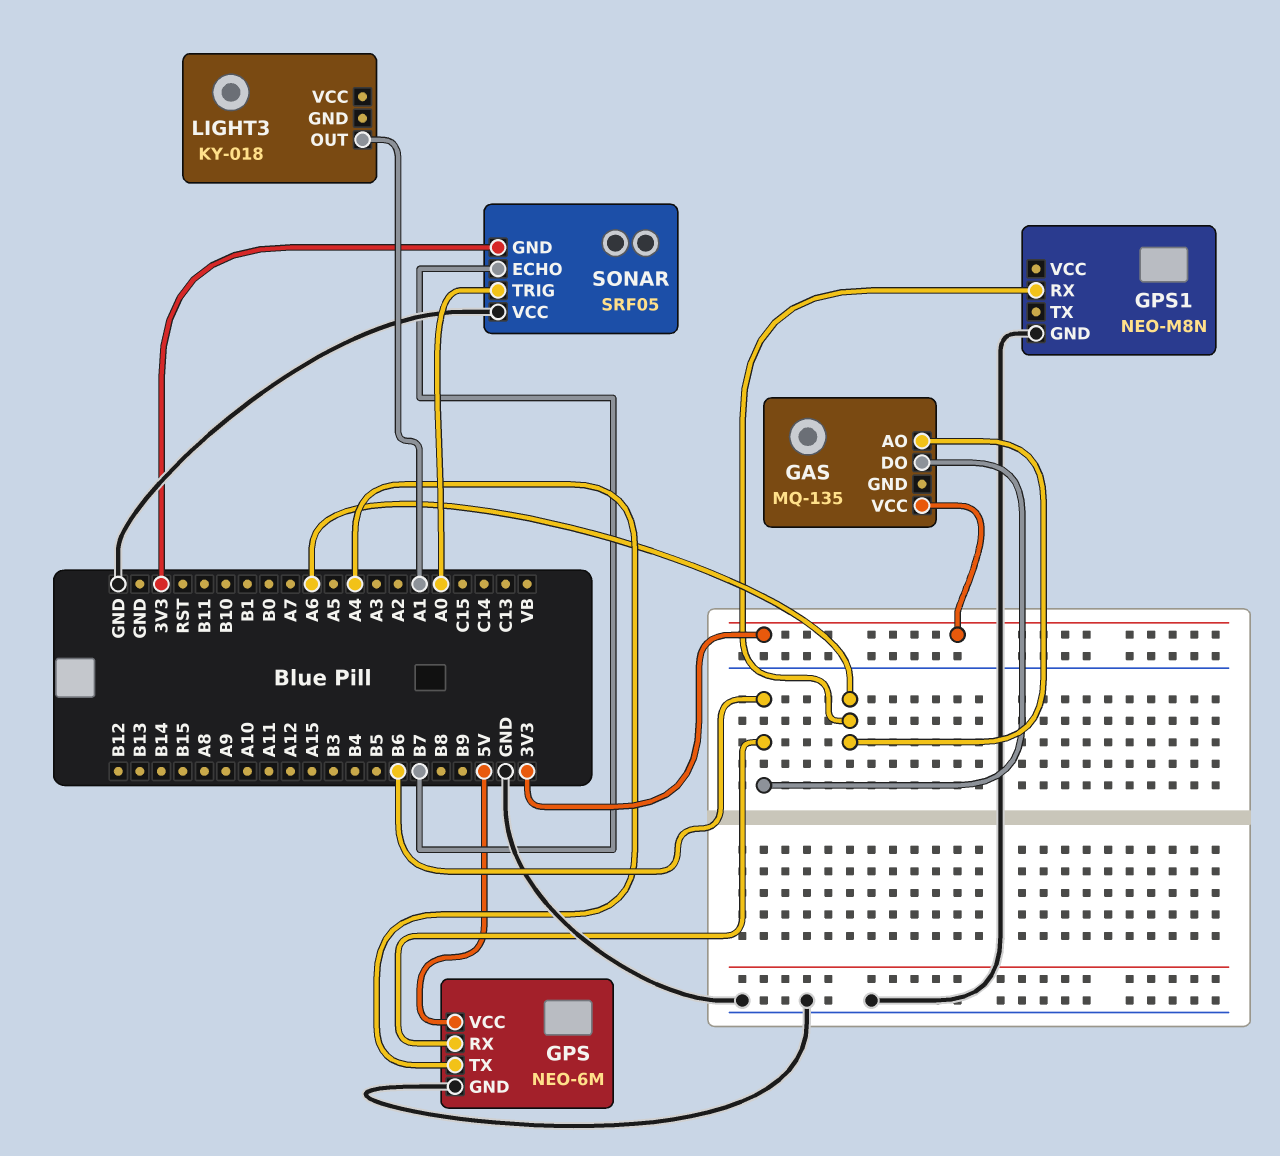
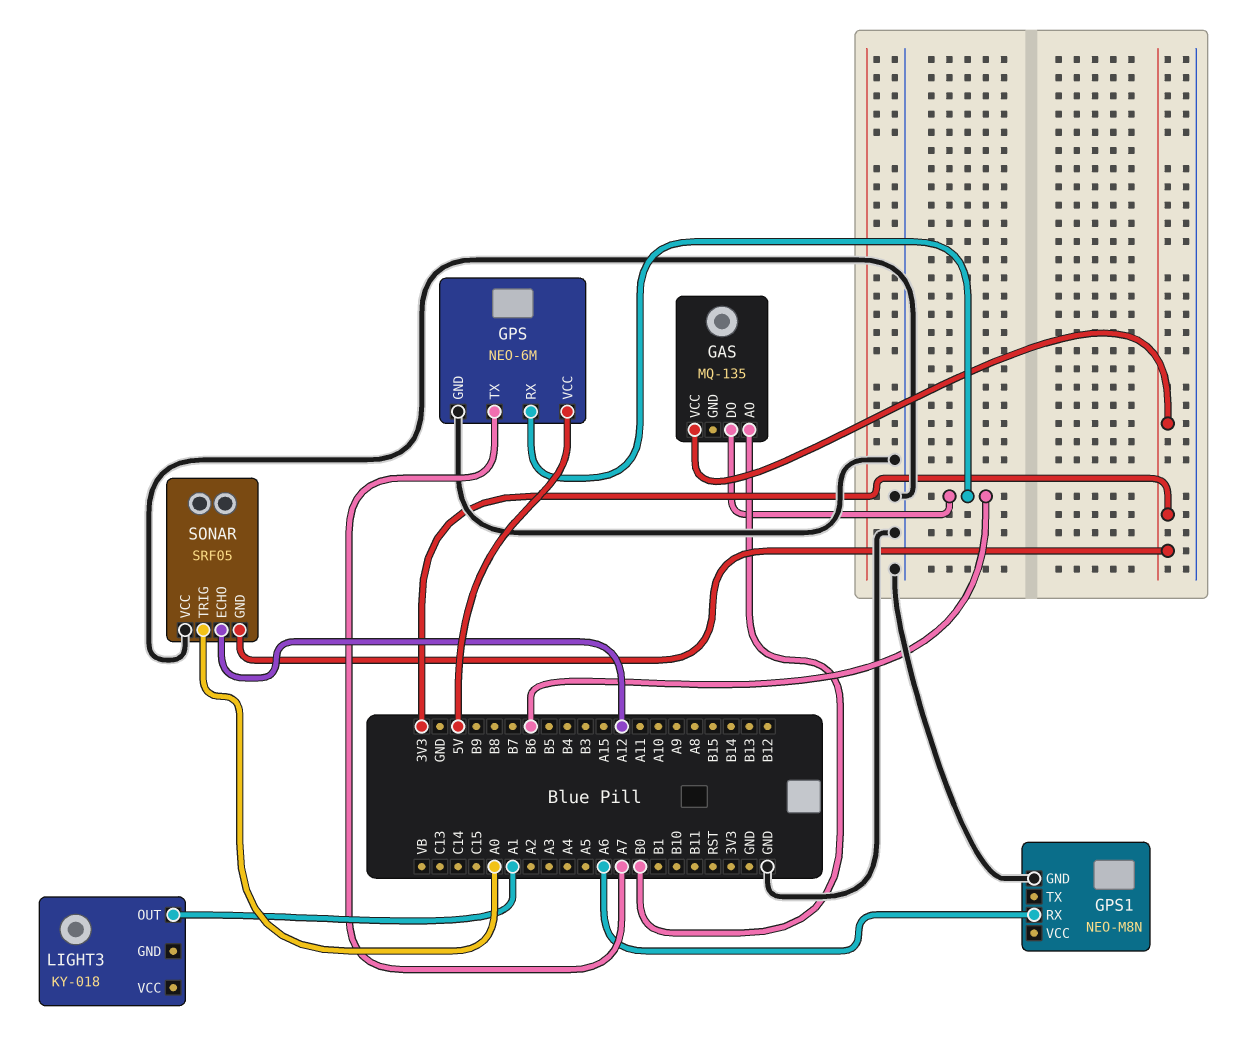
GAS pin AO: A6 -> B0
GPS pin TX: A4 -> A7
SONAR pin ECHO: B7 -> A12

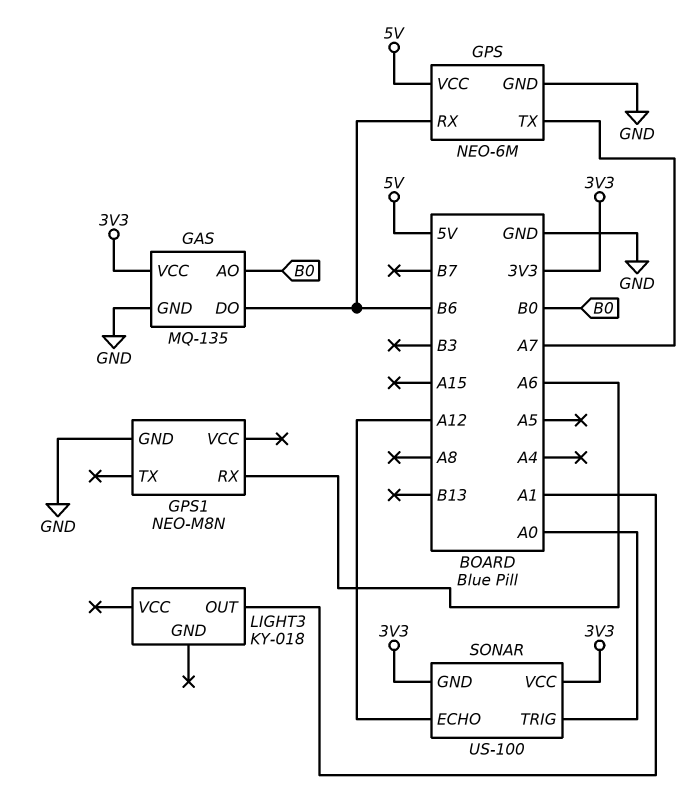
GAS pin GND: none -> GND
SONAR: SRF05 -> US-100
SONAR pin VCC: GND -> 3V3

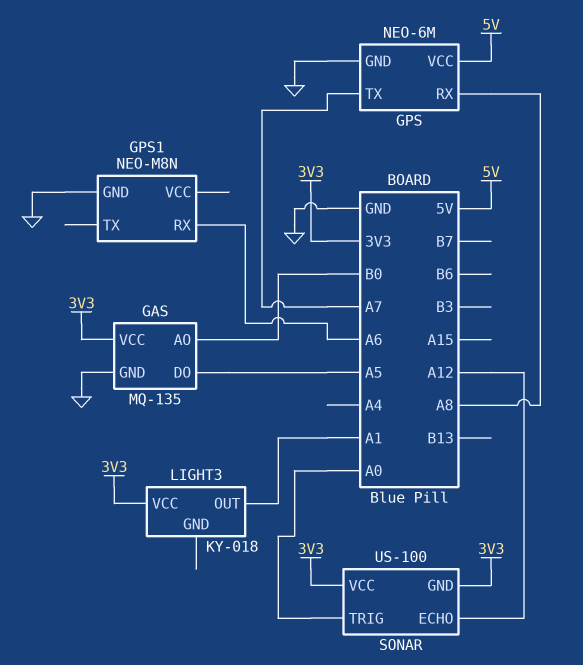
GAS pin DO: B6 -> A5
GPS pin RX: B6 -> A8
LIGHT3 pin VCC: none -> 3V3

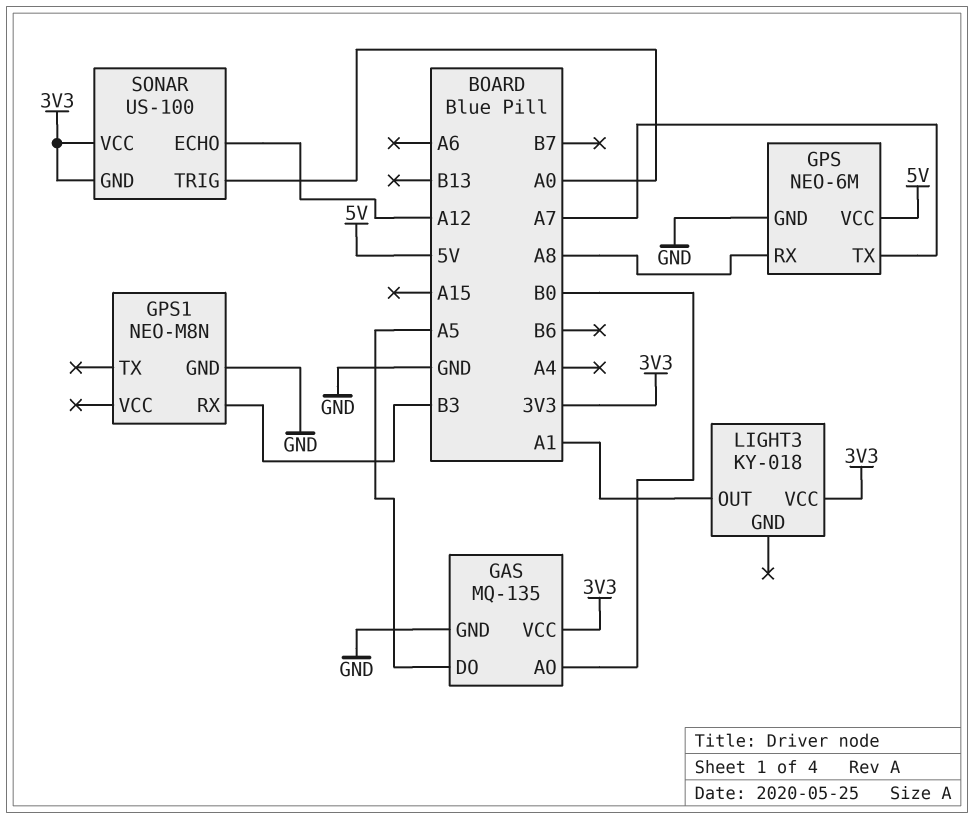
GPS1 pin RX: A6 -> B3

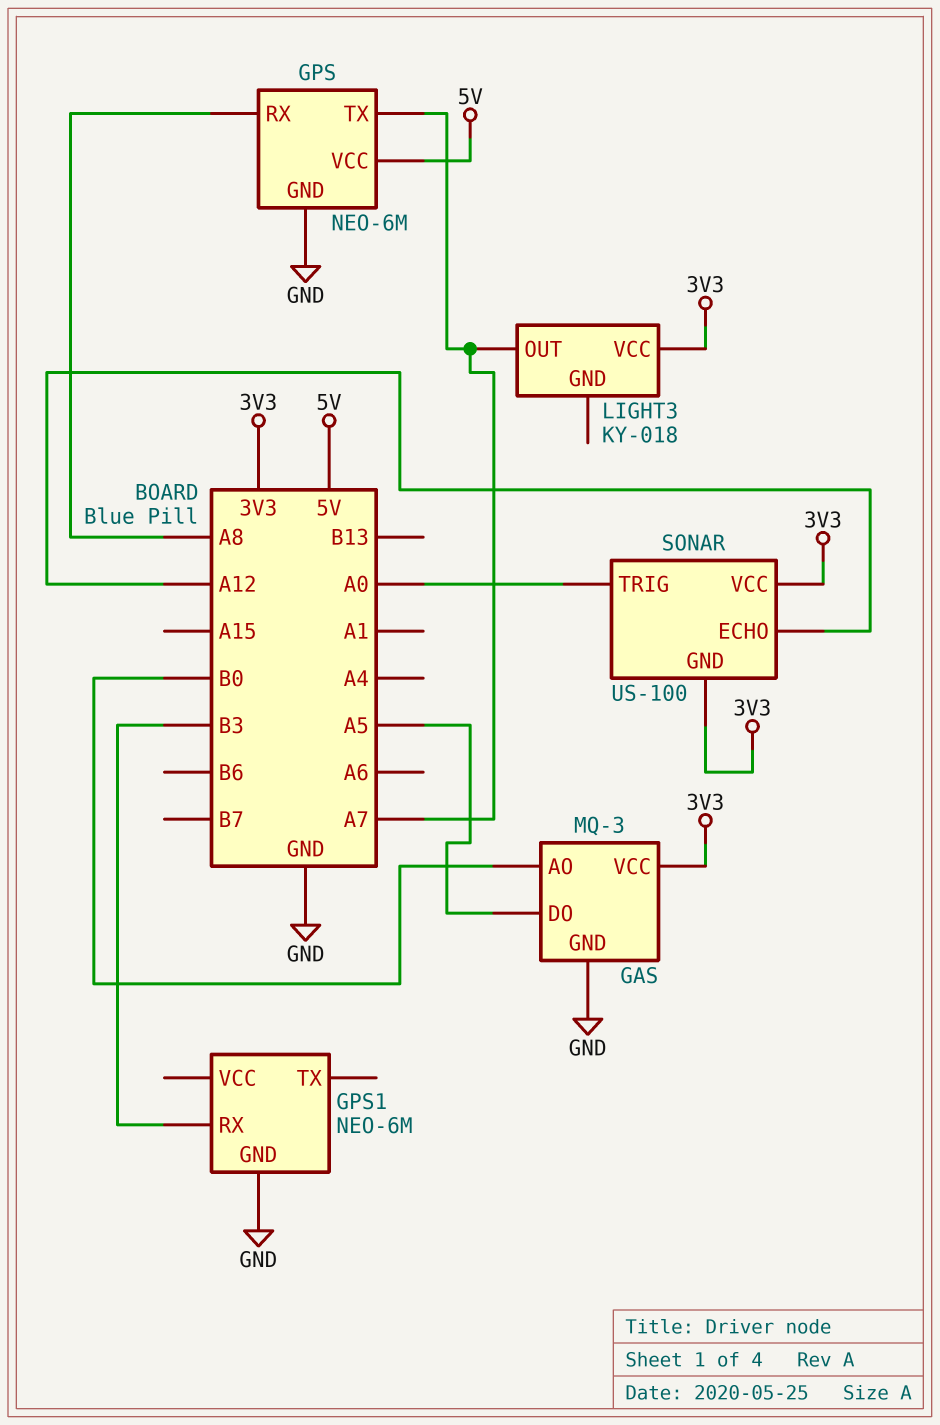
GAS: MQ-135 -> MQ-3
GPS1: NEO-M8N -> NEO-6M
LIGHT3 pin OUT: A1 -> A7

